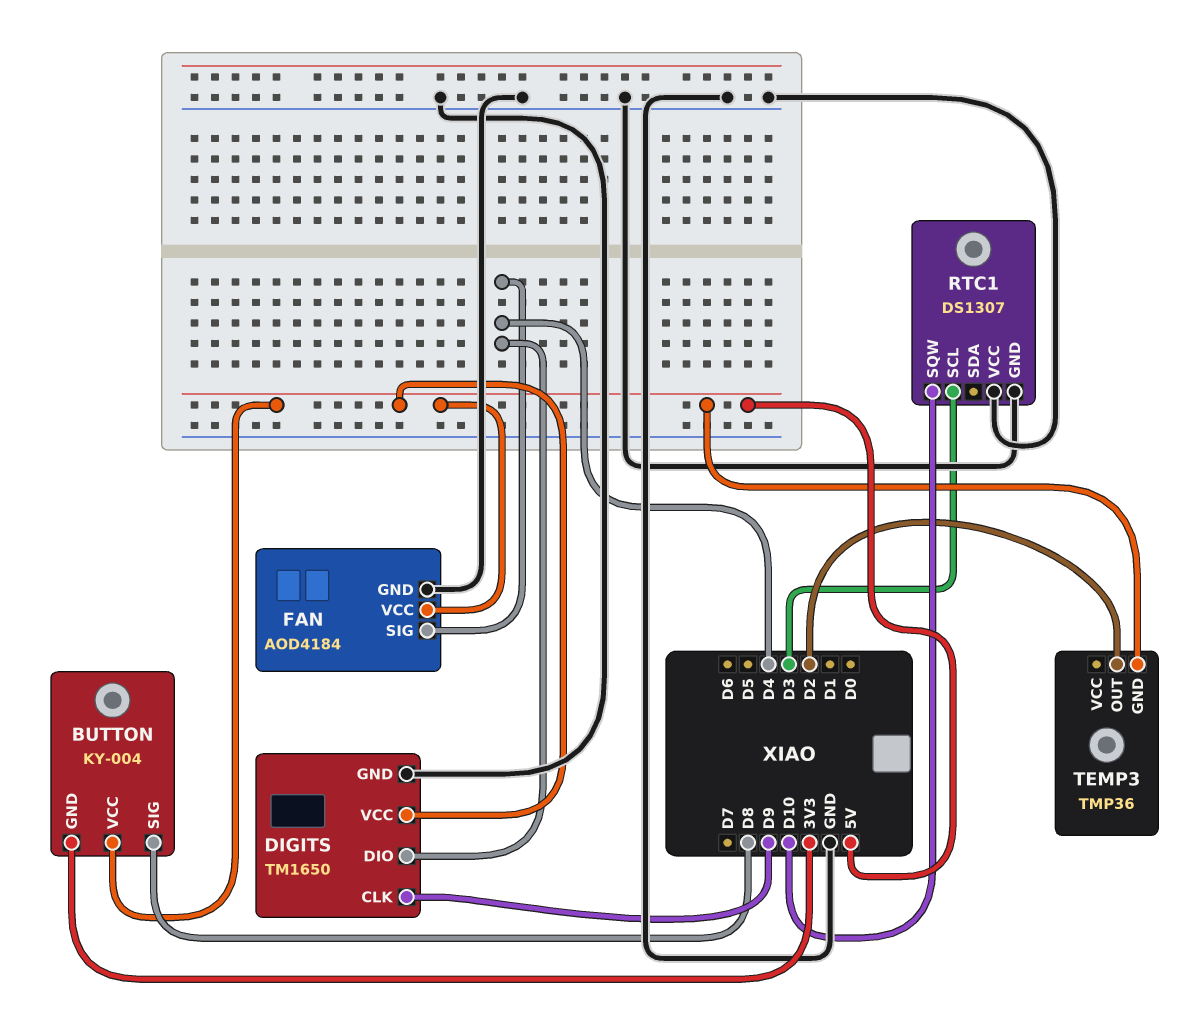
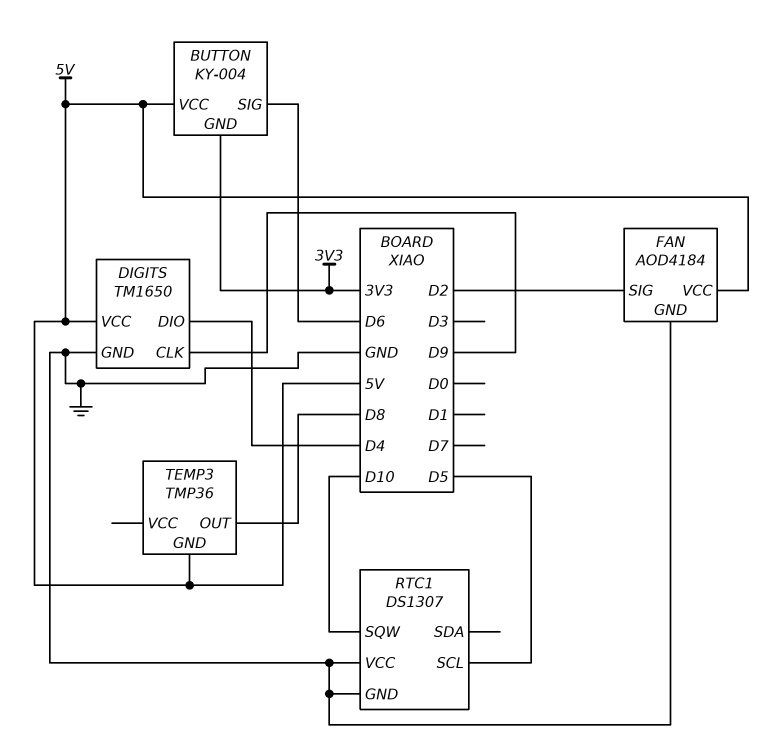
BUTTON pin SIG: D8 -> D6
FAN pin SIG: D4 -> D2
RTC1 pin SCL: D3 -> D5
TEMP3 pin OUT: D2 -> D8

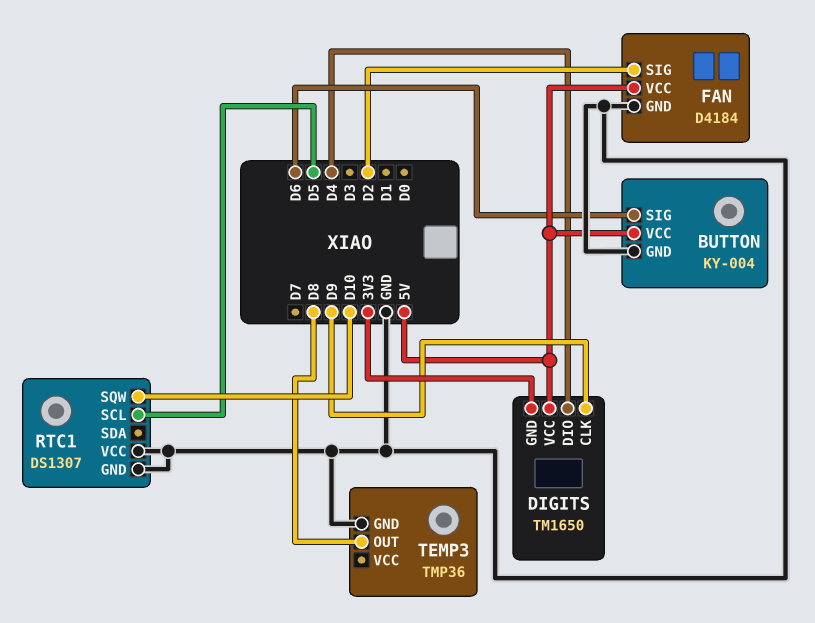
BUTTON pin GND: 3V3 -> GND
DIGITS pin GND: GND -> 3V3
FAN: AOD4184 -> D4184
TEMP3 pin GND: 5V -> GND

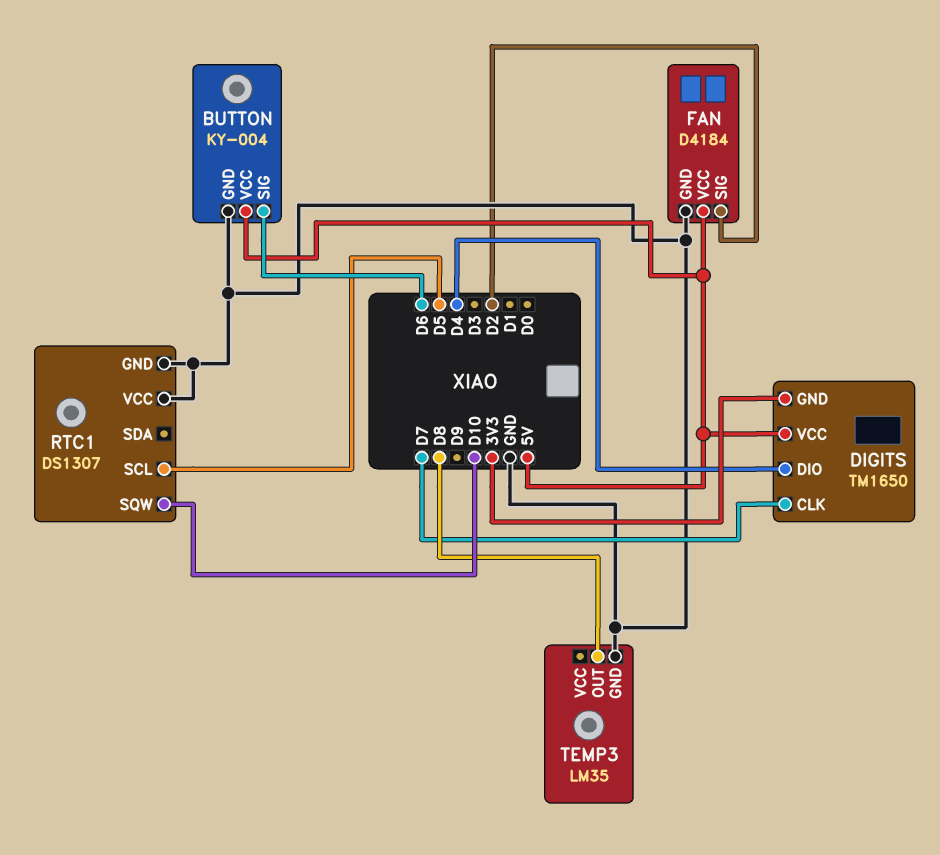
DIGITS pin CLK: D9 -> D7
TEMP3: TMP36 -> LM35

